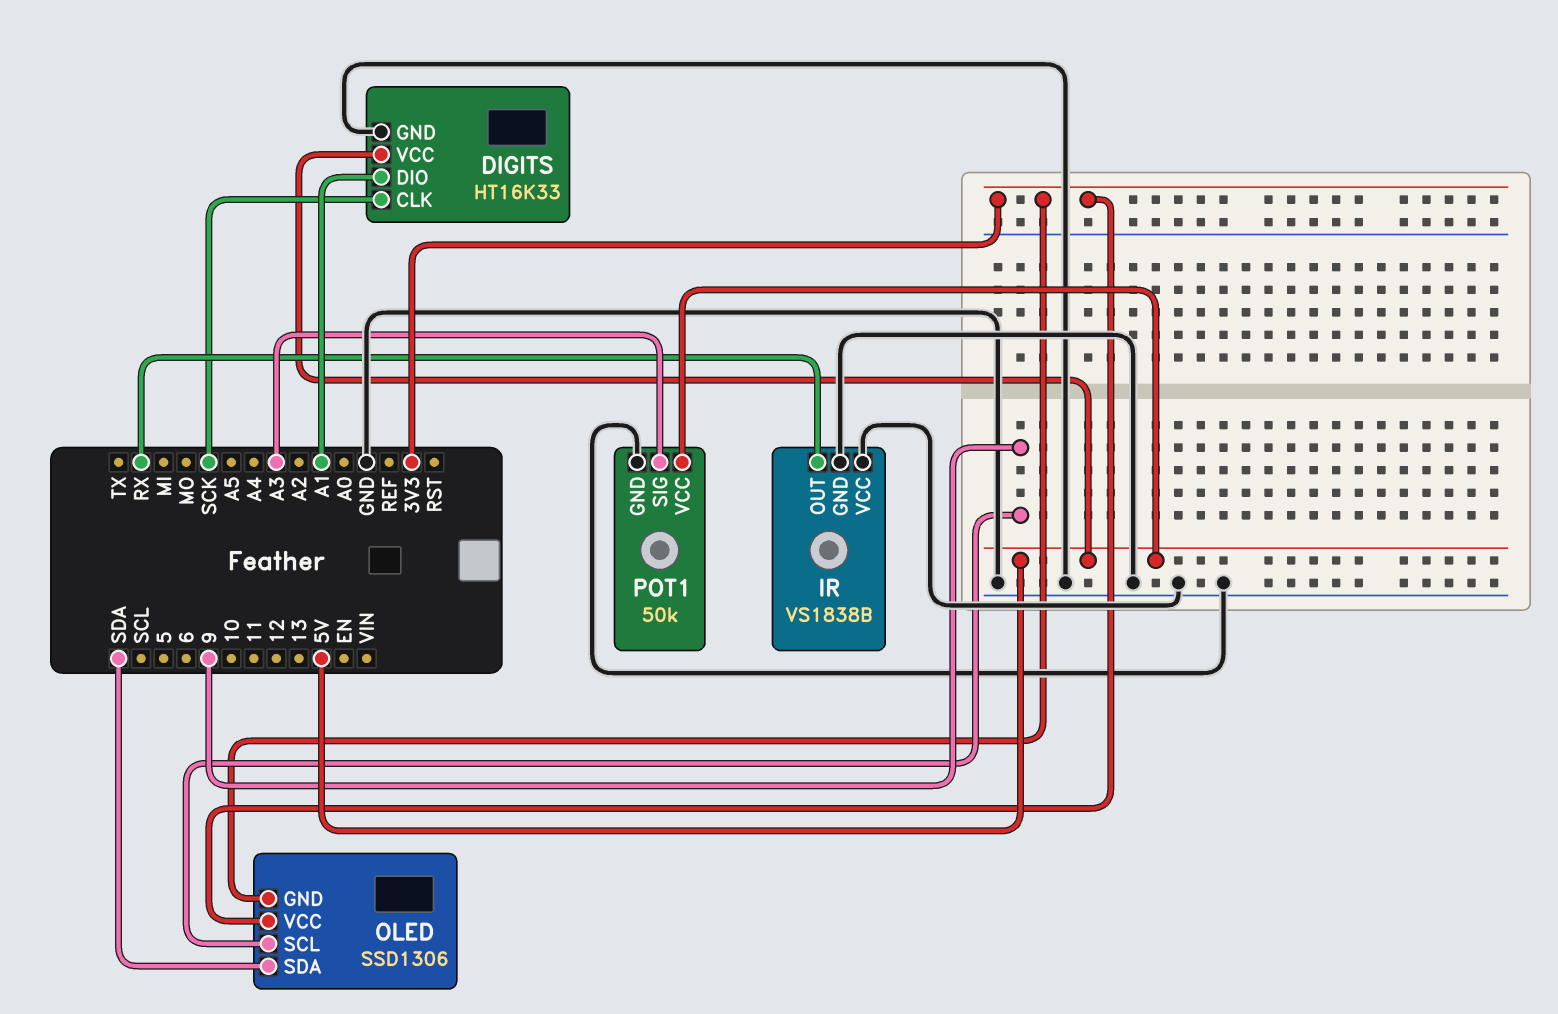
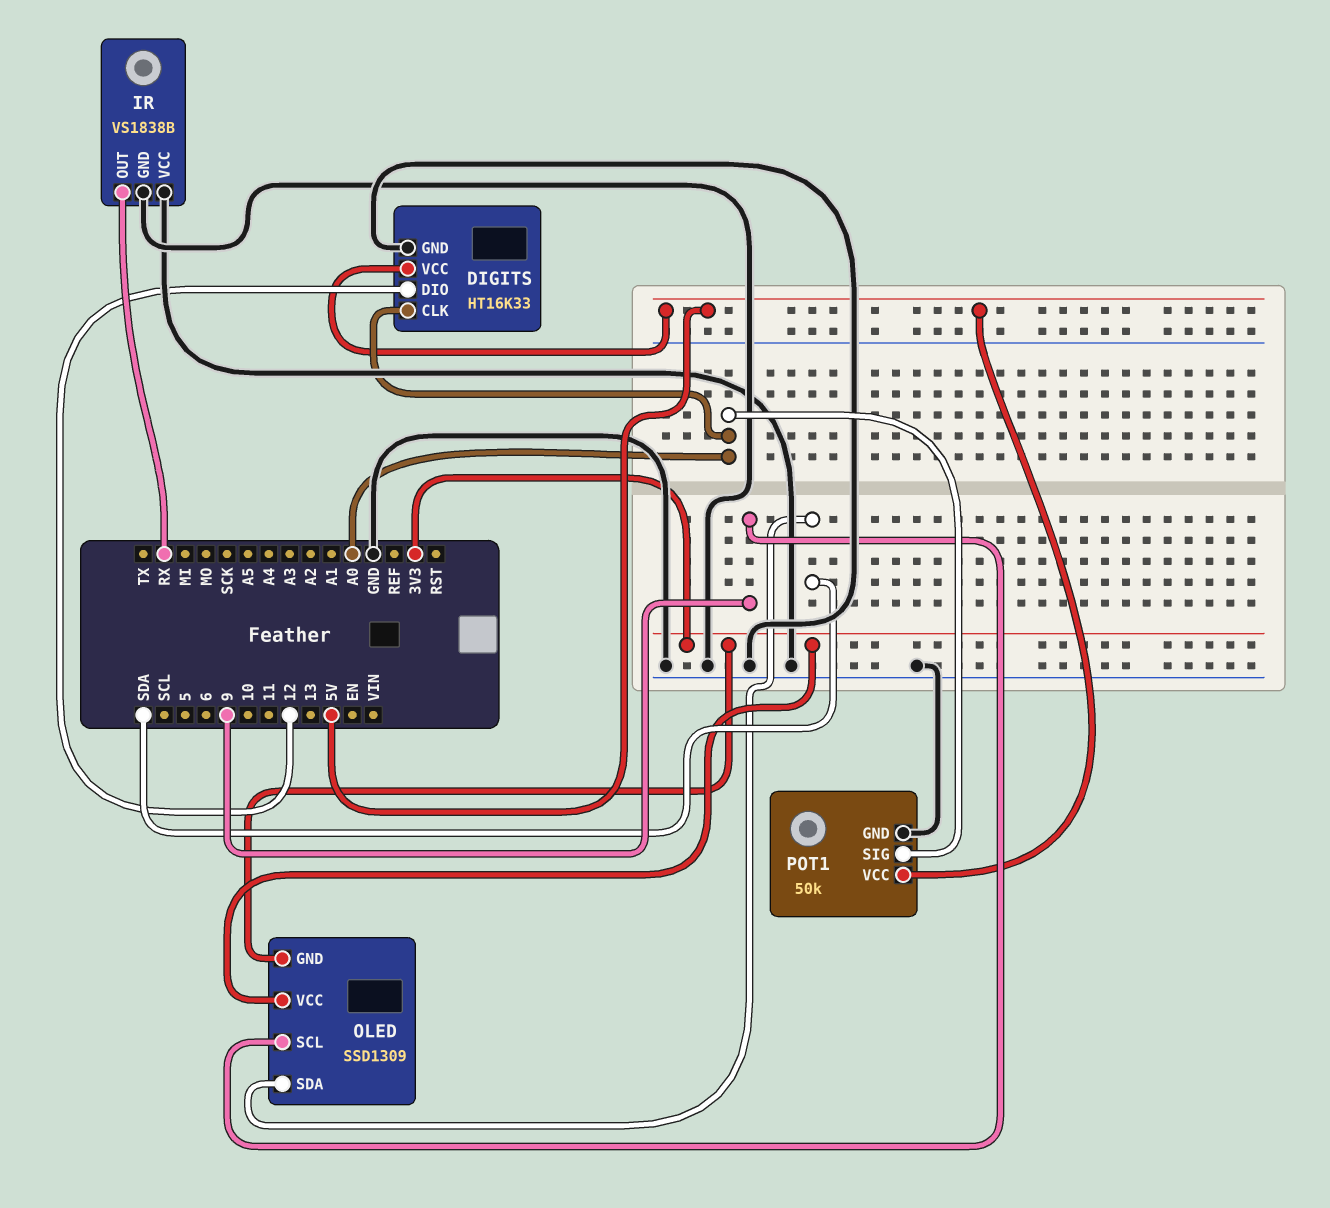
DIGITS pin CLK: SCK -> A0
DIGITS pin DIO: A1 -> 12
OLED: SSD1306 -> SSD1309
POT1 pin SIG: A3 -> A0

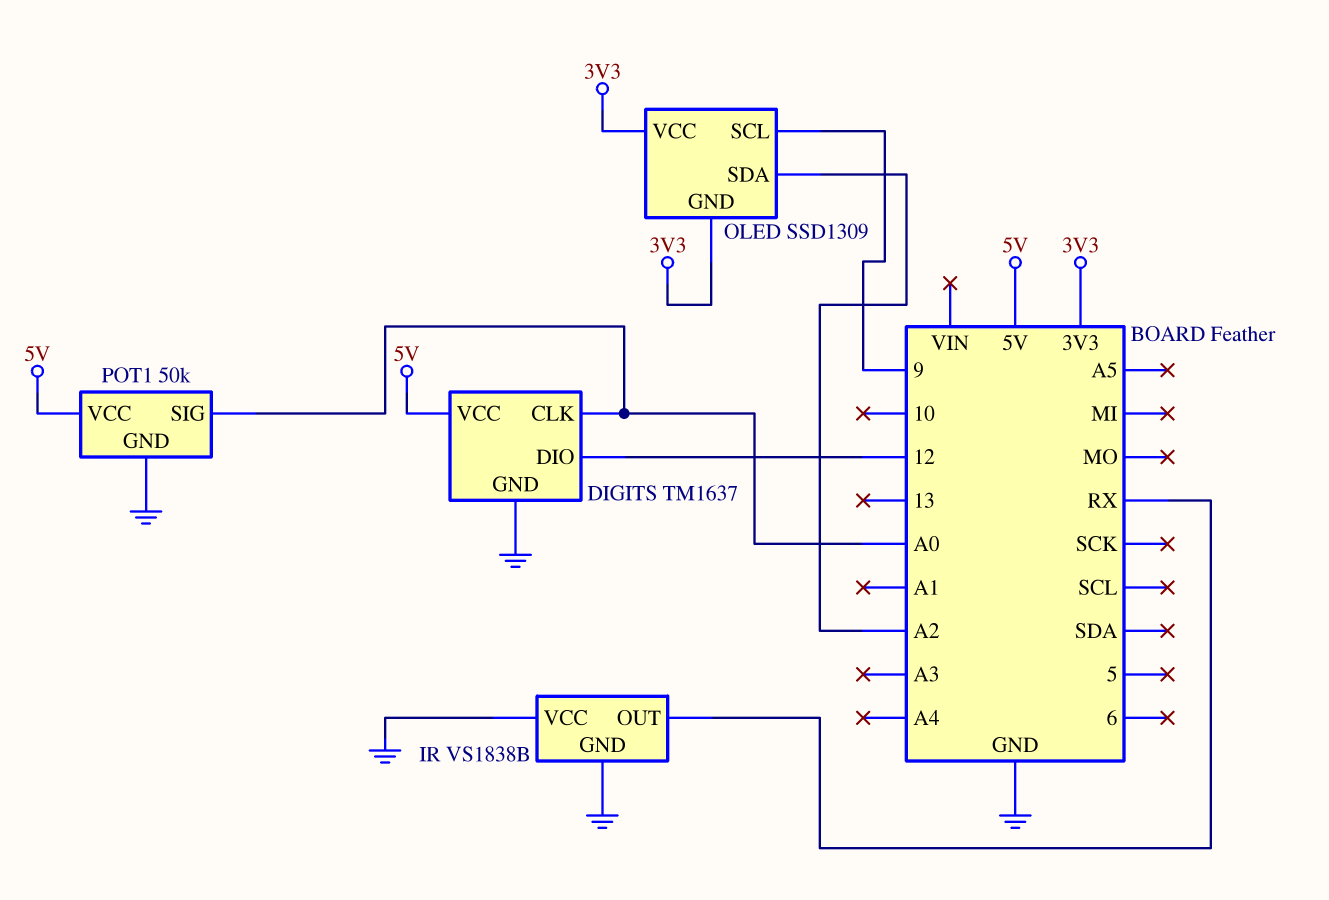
DIGITS: HT16K33 -> TM1637
OLED pin SDA: SDA -> A2

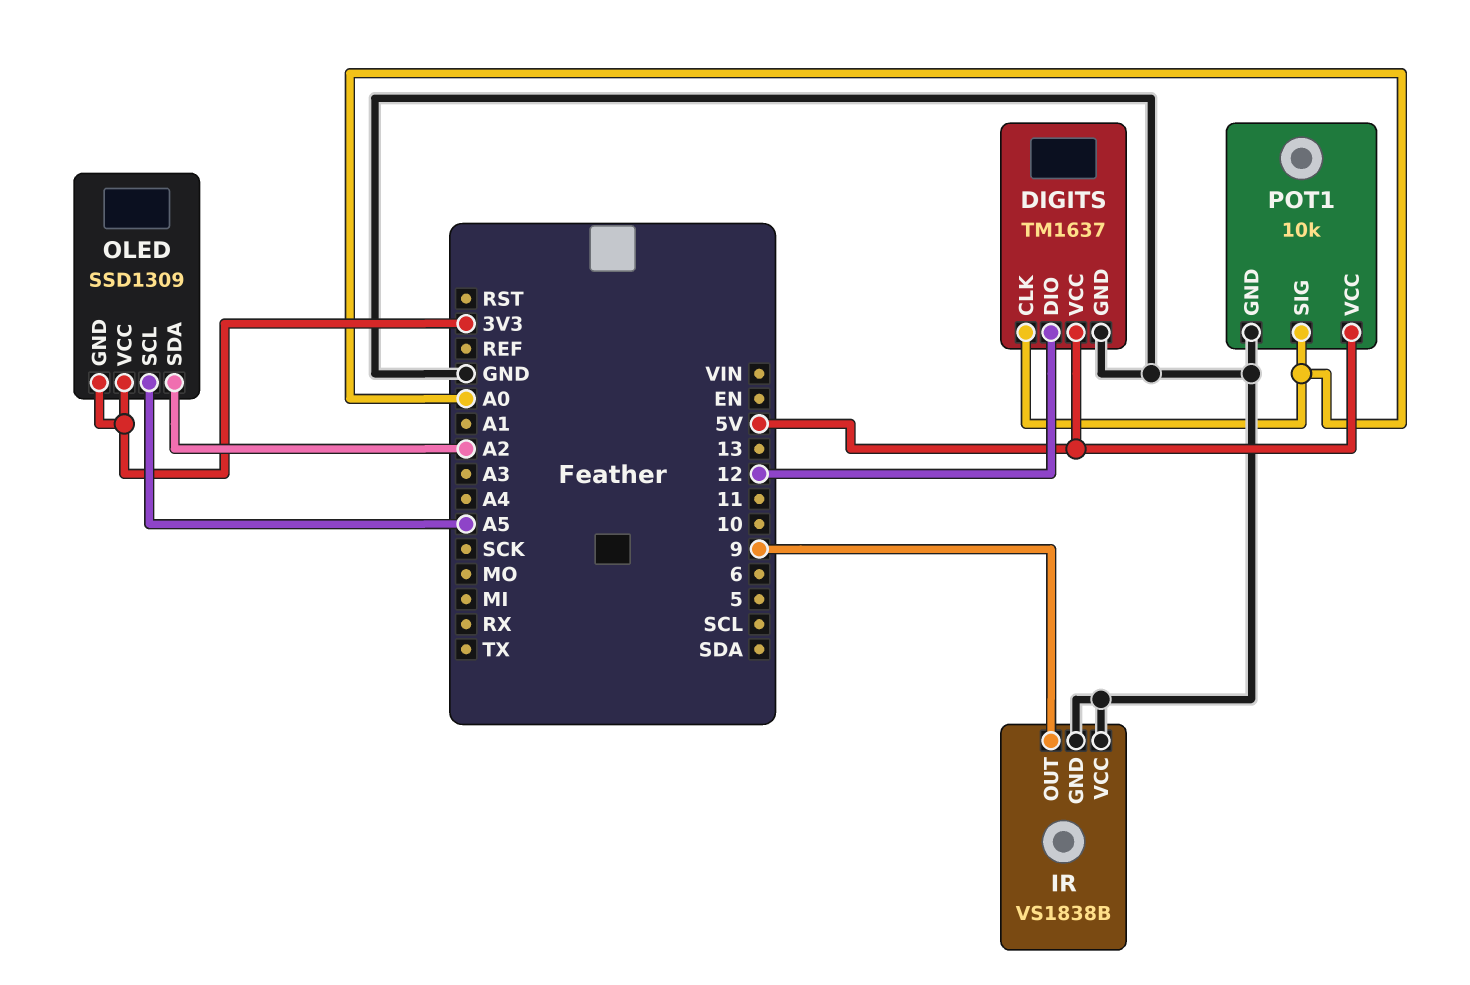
IR pin OUT: RX -> 9
OLED pin SCL: 9 -> A5
POT1: 50k -> 10k

